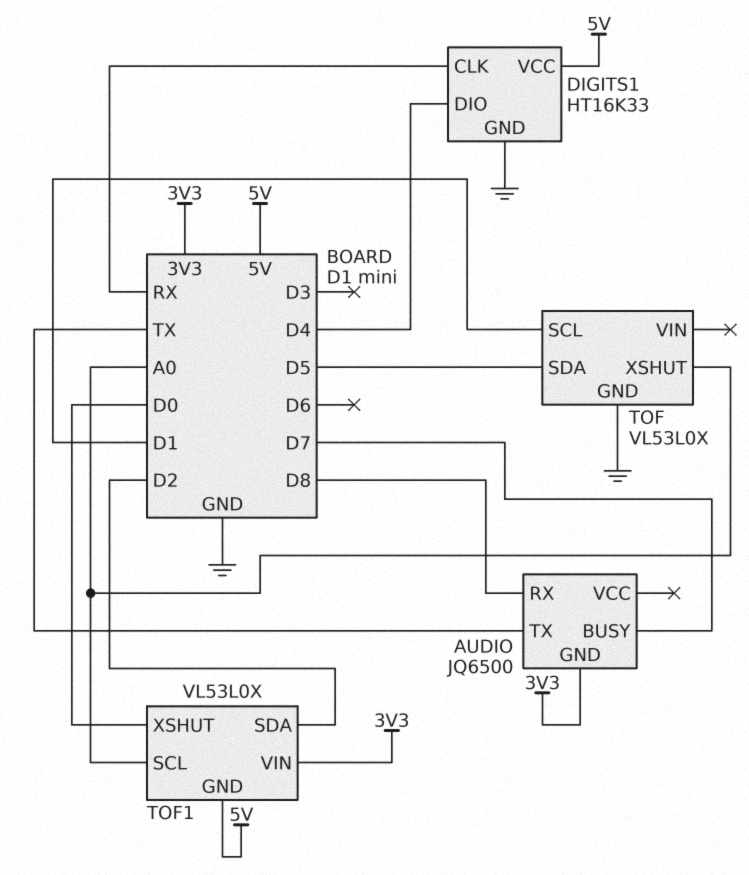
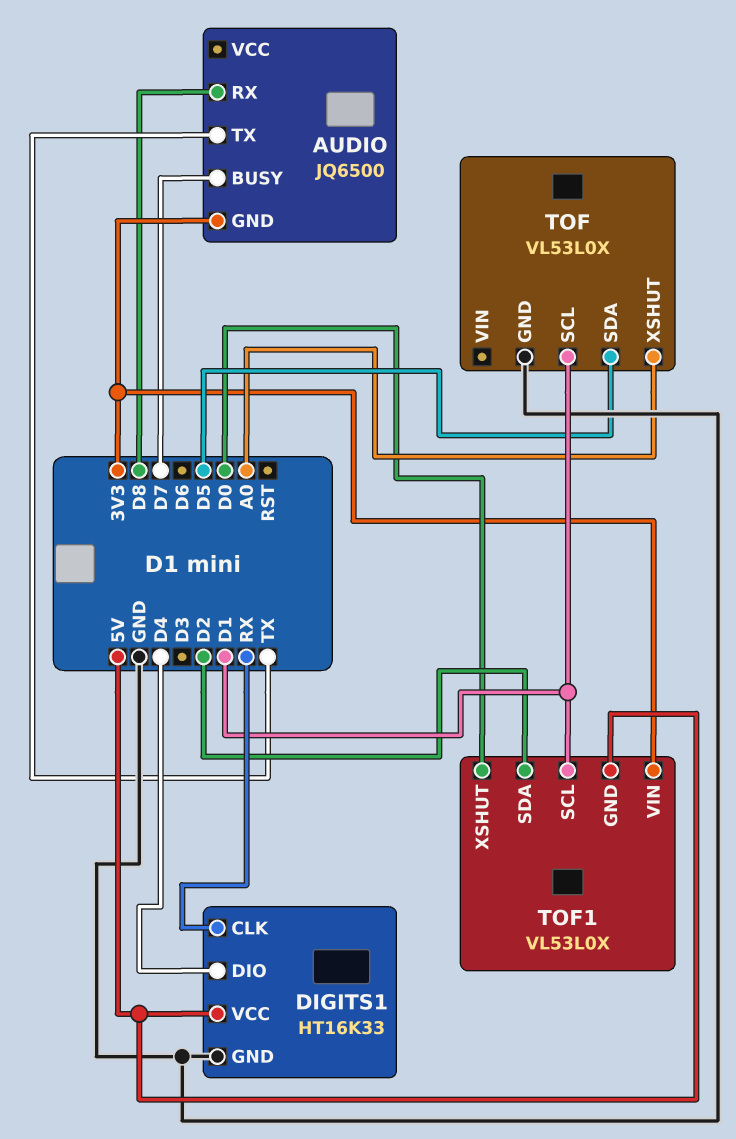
TOF1 pin SCL: A0 -> D1

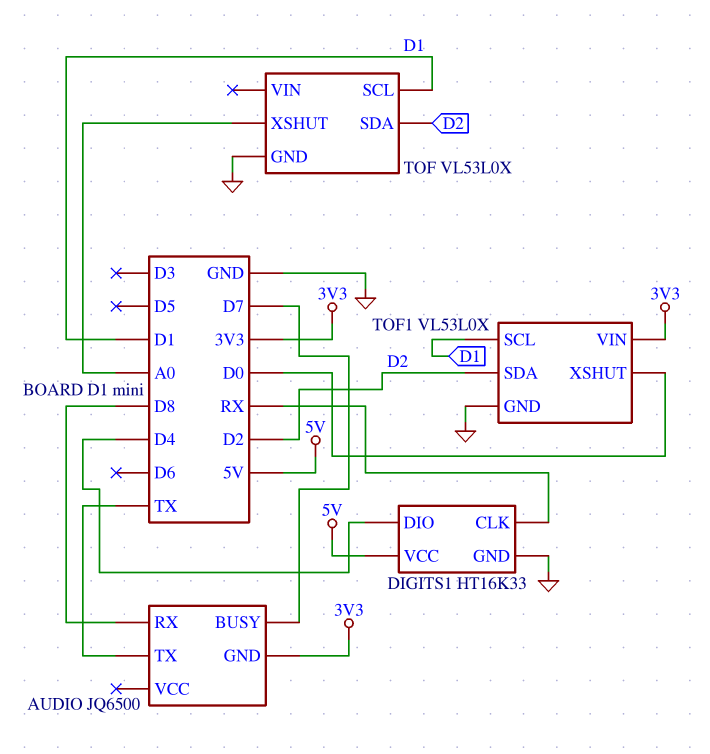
TOF pin SDA: D5 -> D2
TOF1 pin GND: 5V -> GND

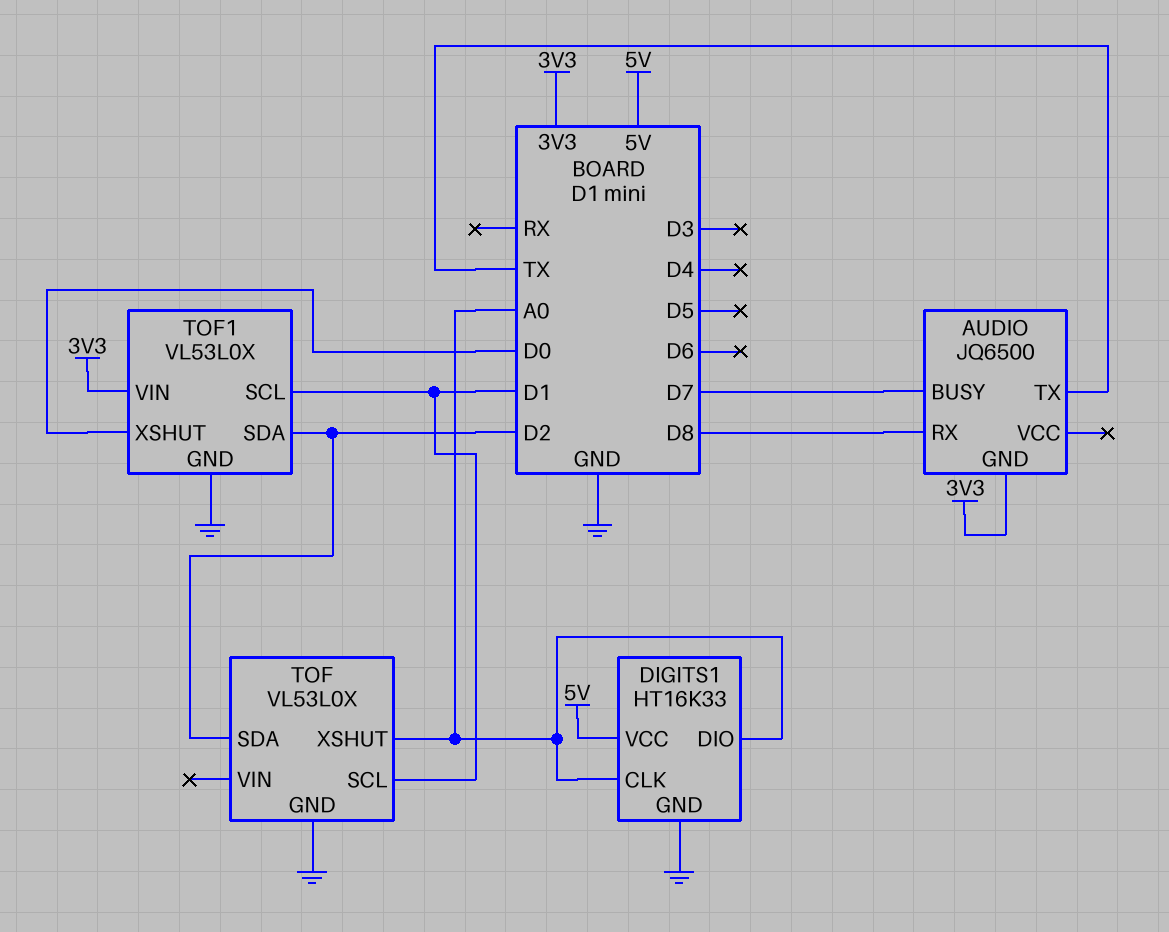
DIGITS1 pin CLK: RX -> A0
DIGITS1 pin DIO: D4 -> A0

